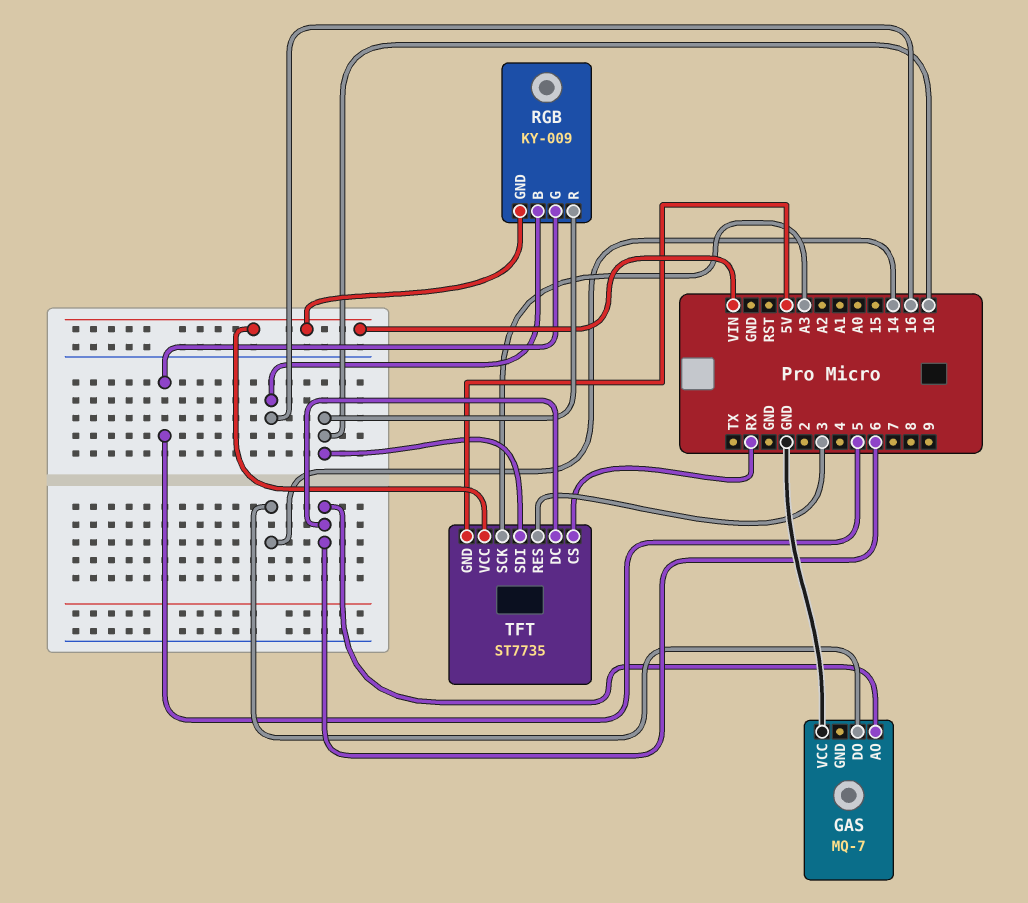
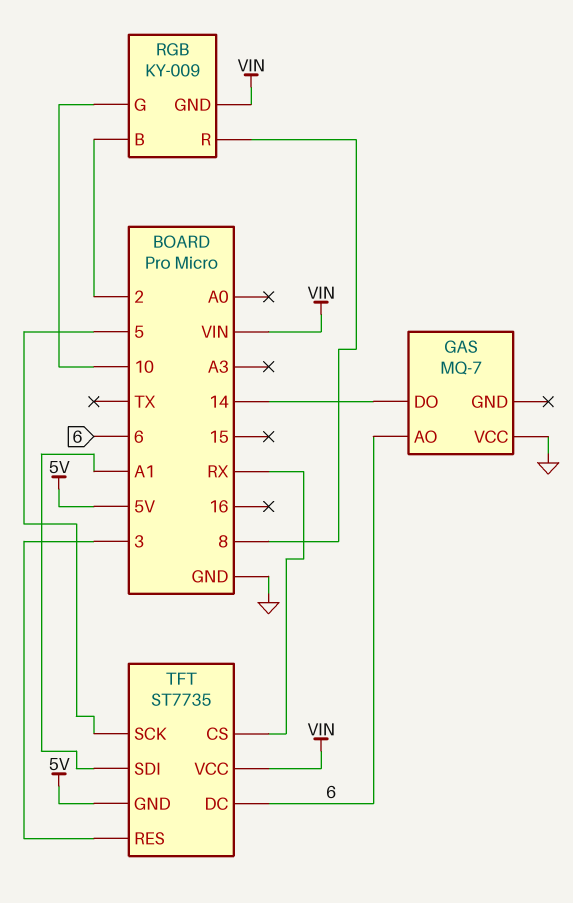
RGB pin B: 16 -> 2
RGB pin G: 5 -> 10
RGB pin R: 10 -> 8
TFT pin SCK: A3 -> 5
TFT pin SDI: 10 -> A1

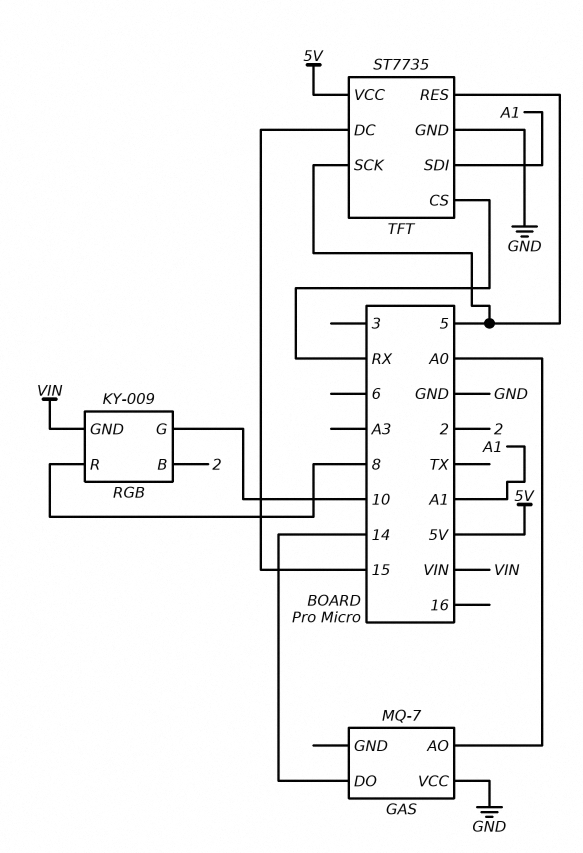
GAS pin AO: 6 -> A0
TFT pin DC: 6 -> 15
TFT pin GND: 5V -> GND
TFT pin RES: 3 -> 5
TFT pin VCC: VIN -> 5V

